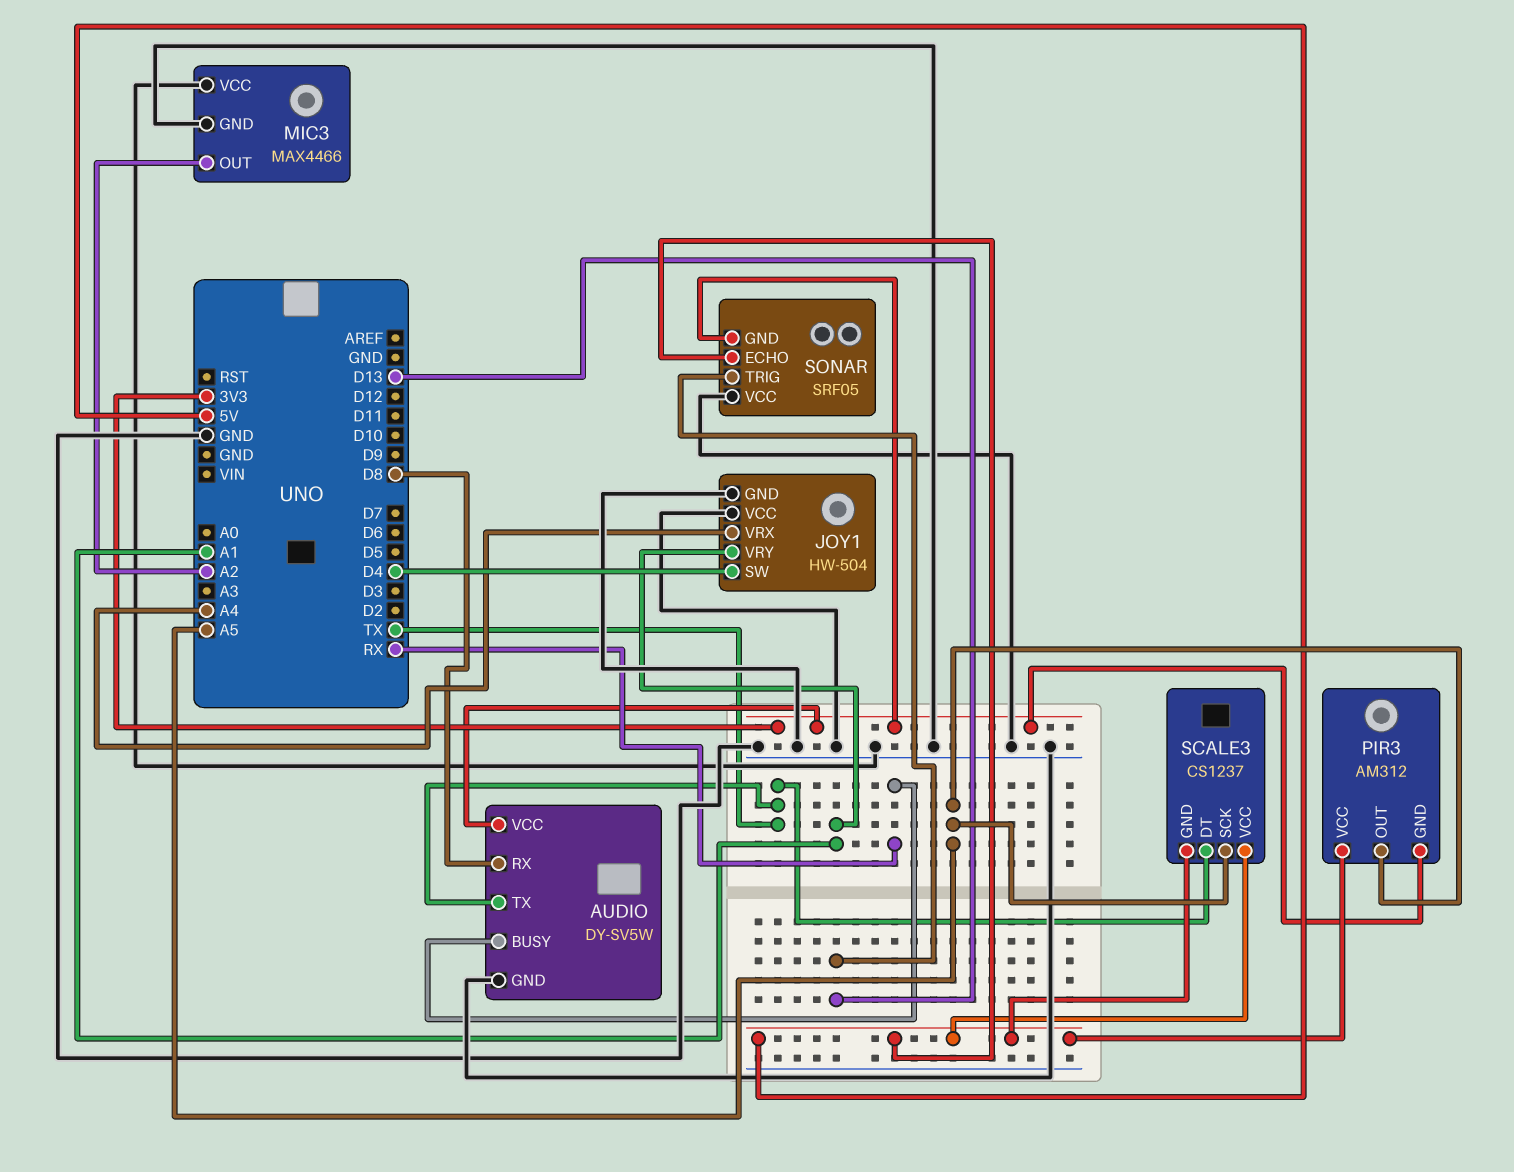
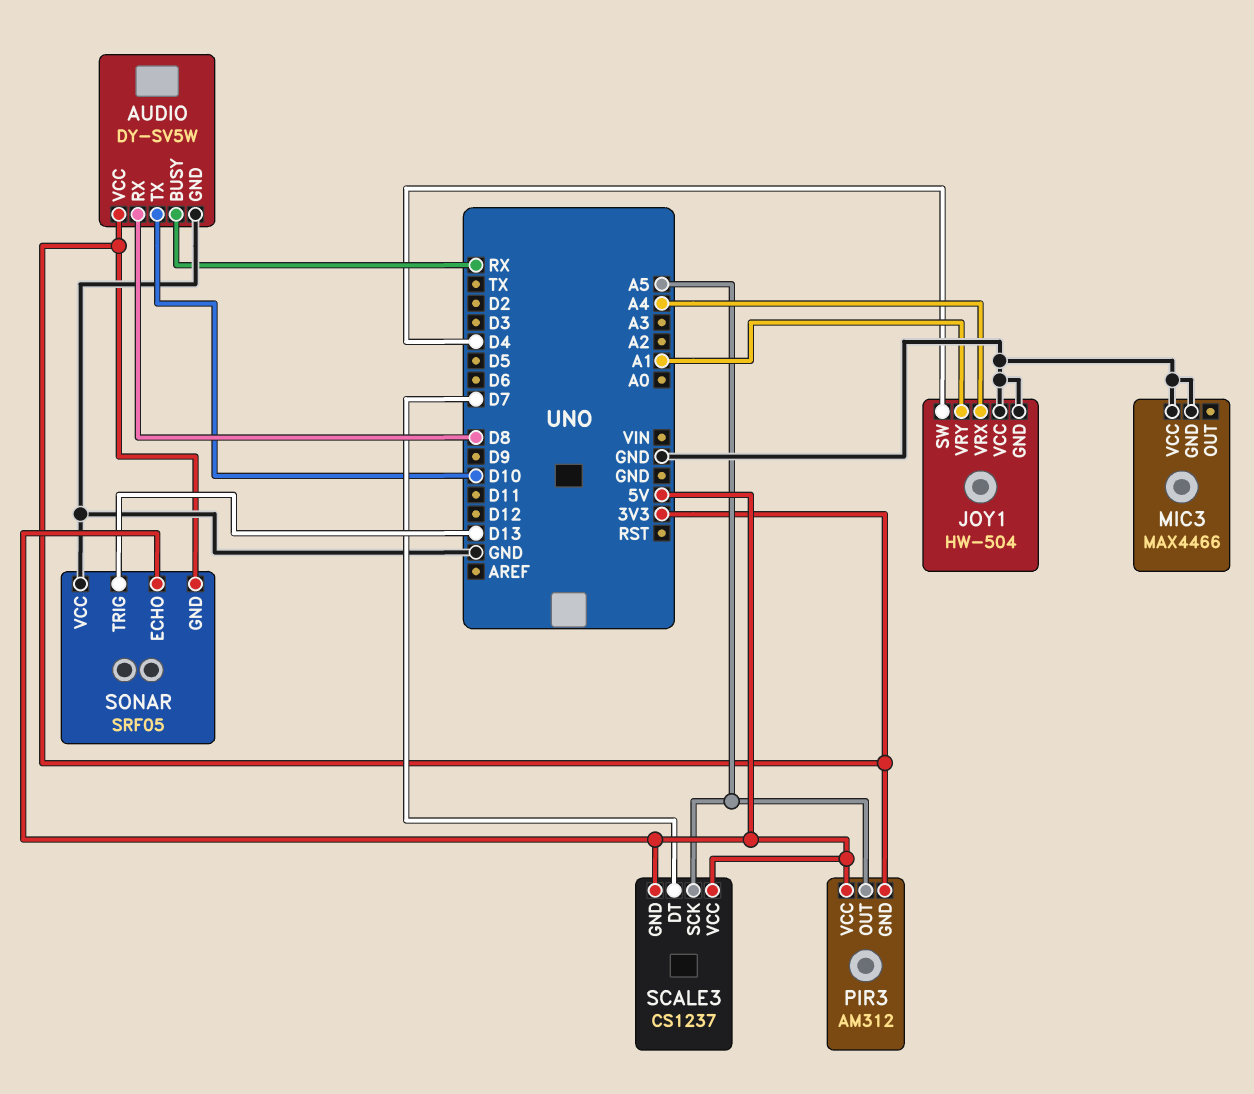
AUDIO pin TX: TX -> D10
MIC3 pin OUT: A2 -> none
SCALE3 pin DT: TX -> D7

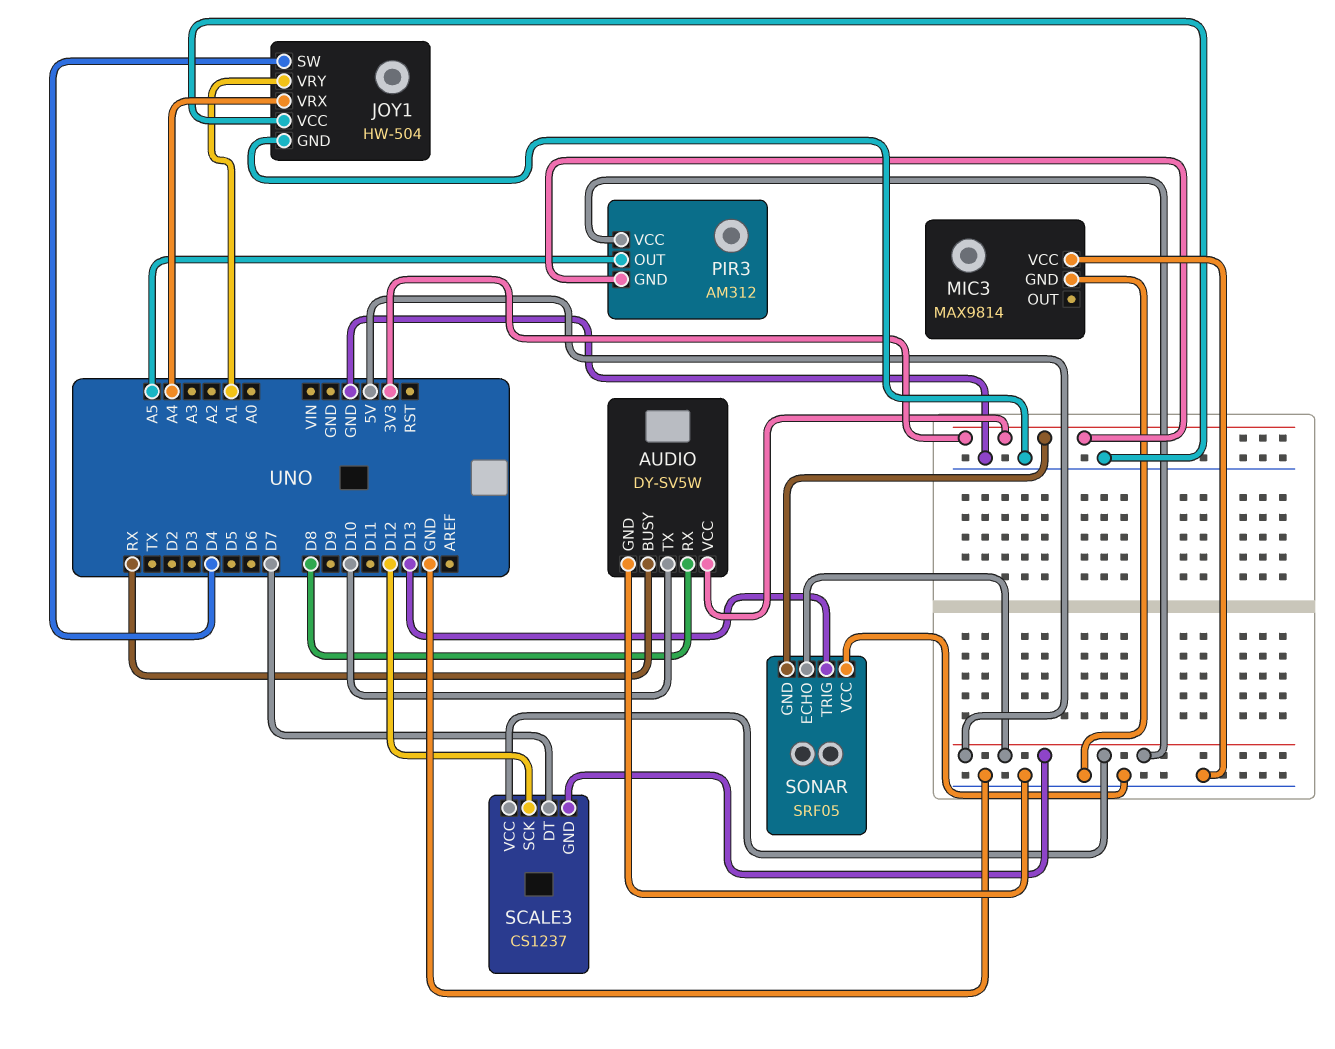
MIC3: MAX4466 -> MAX9814
SCALE3 pin SCK: A5 -> D12

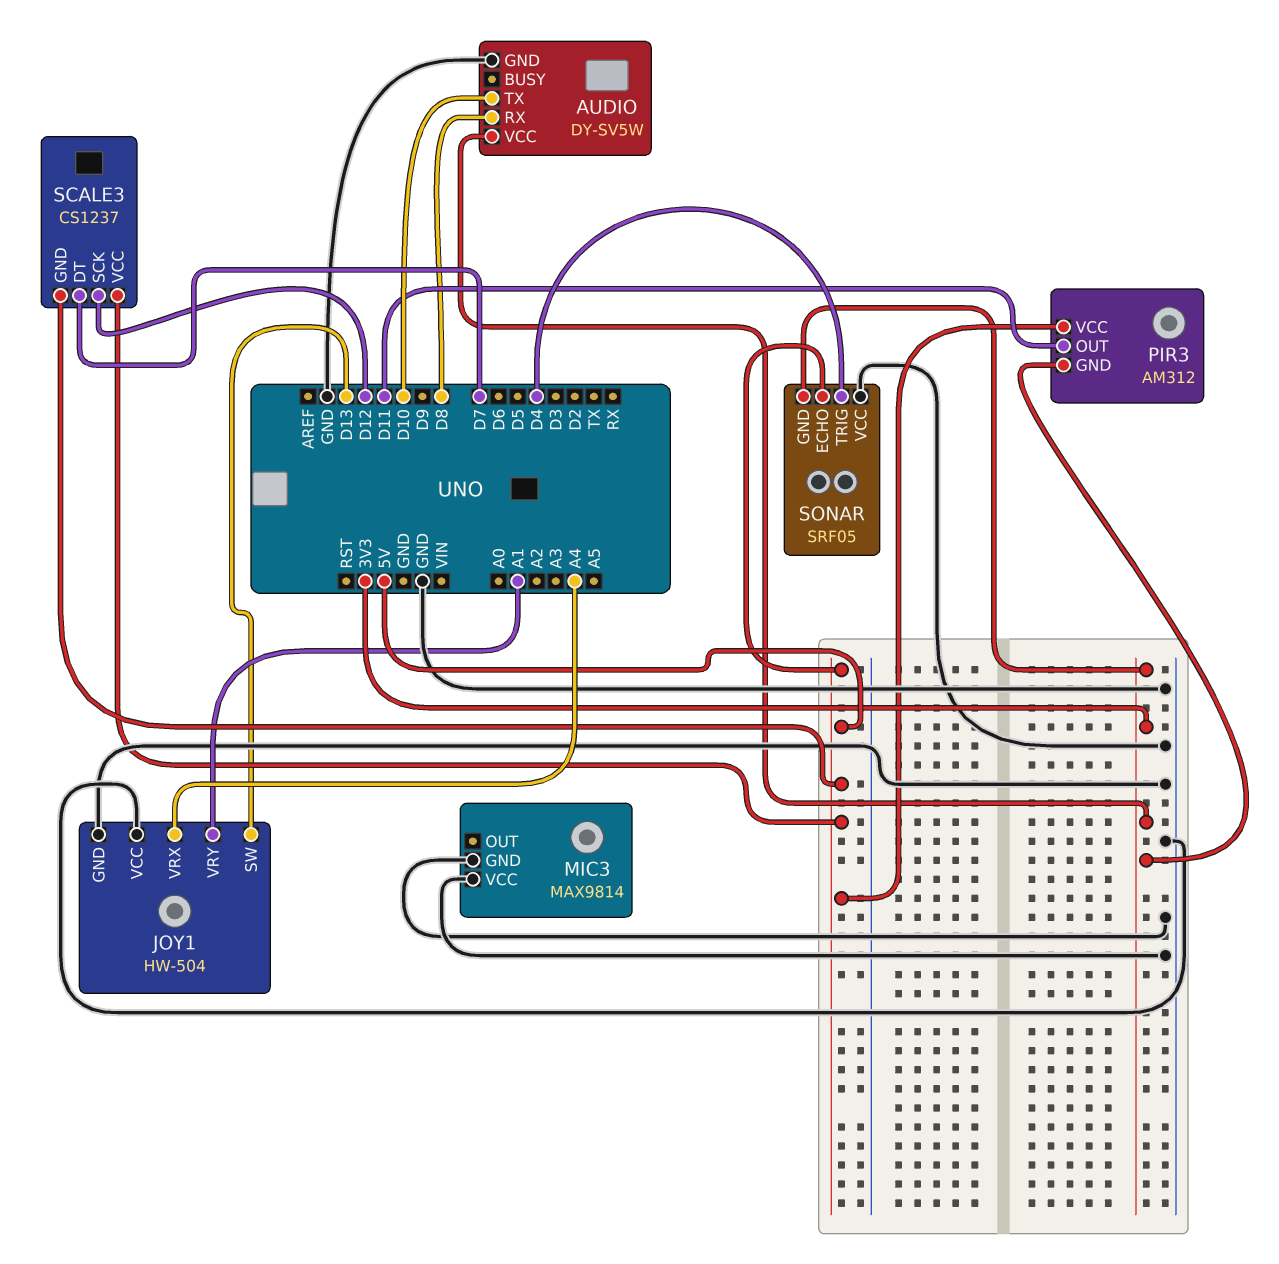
AUDIO pin BUSY: RX -> none
JOY1 pin SW: D4 -> D13
PIR3 pin OUT: A5 -> D11
SONAR pin TRIG: D13 -> D4

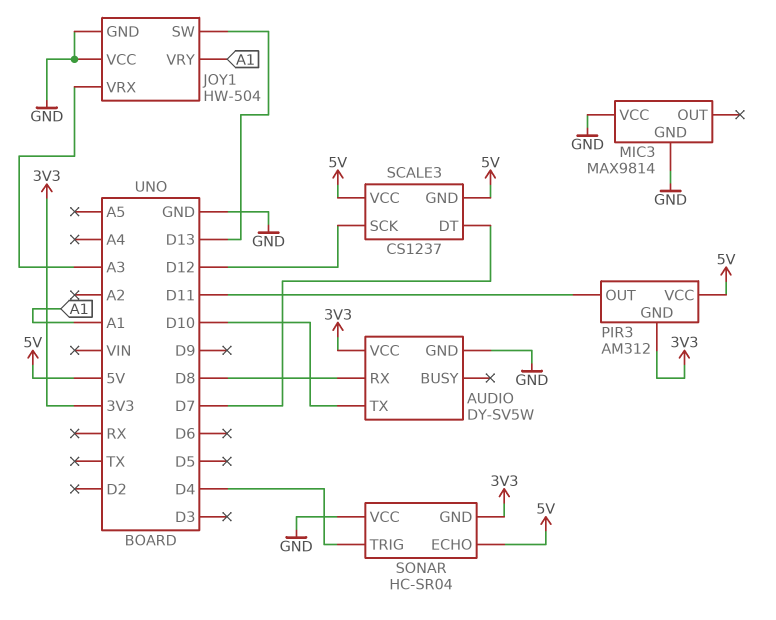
JOY1 pin VRX: A4 -> A3
SONAR: SRF05 -> HC-SR04

